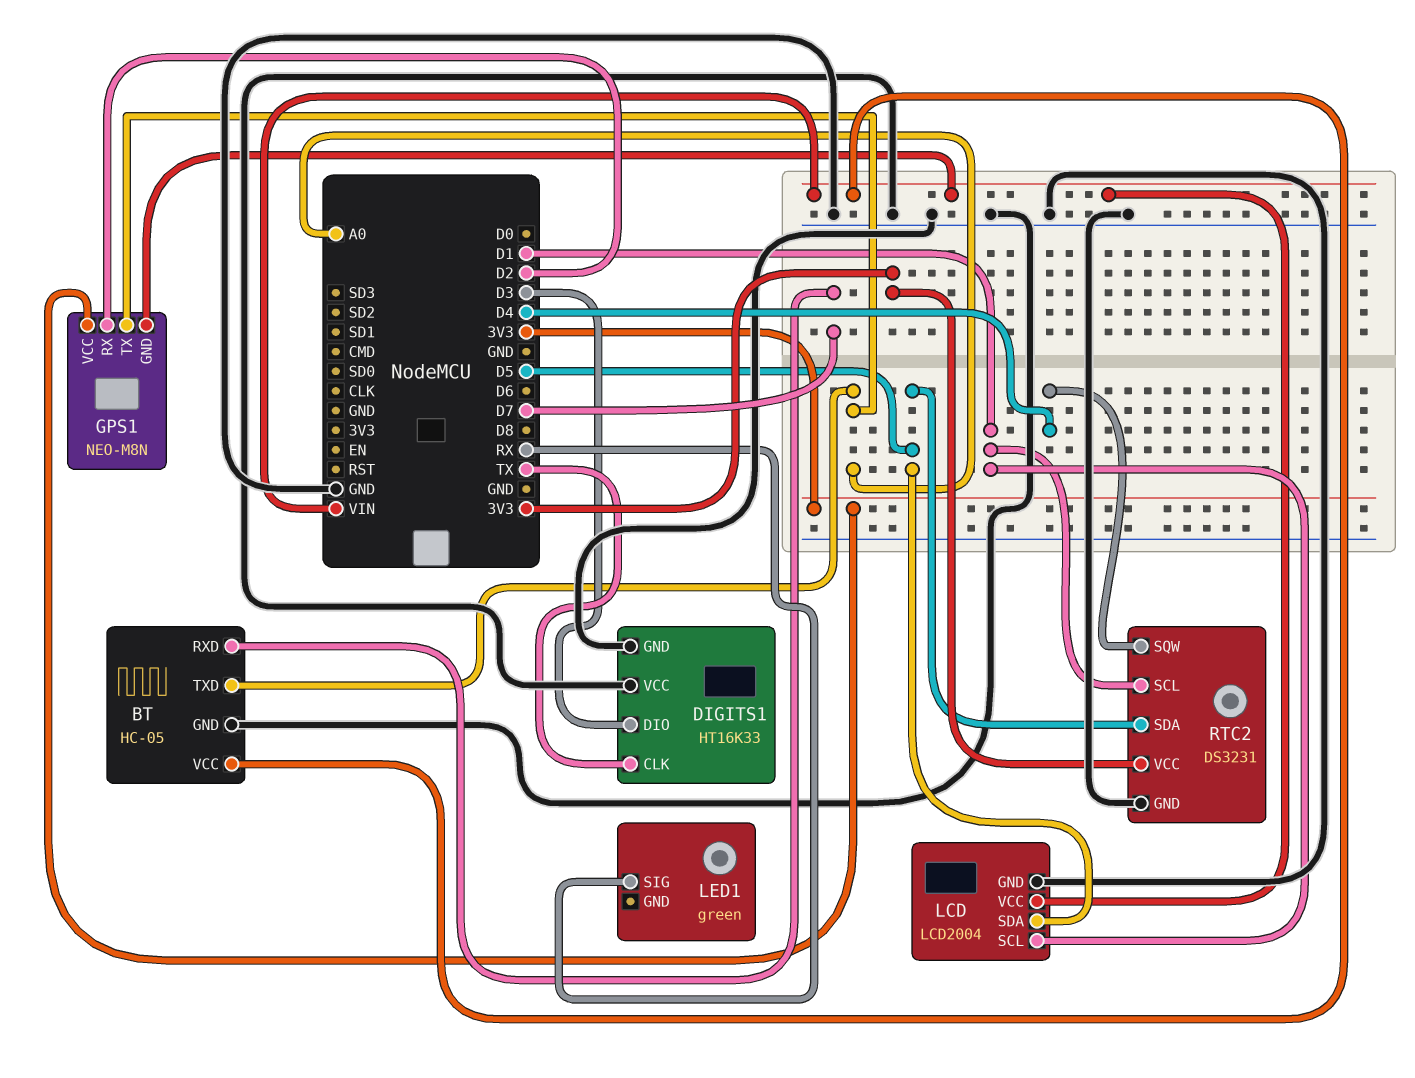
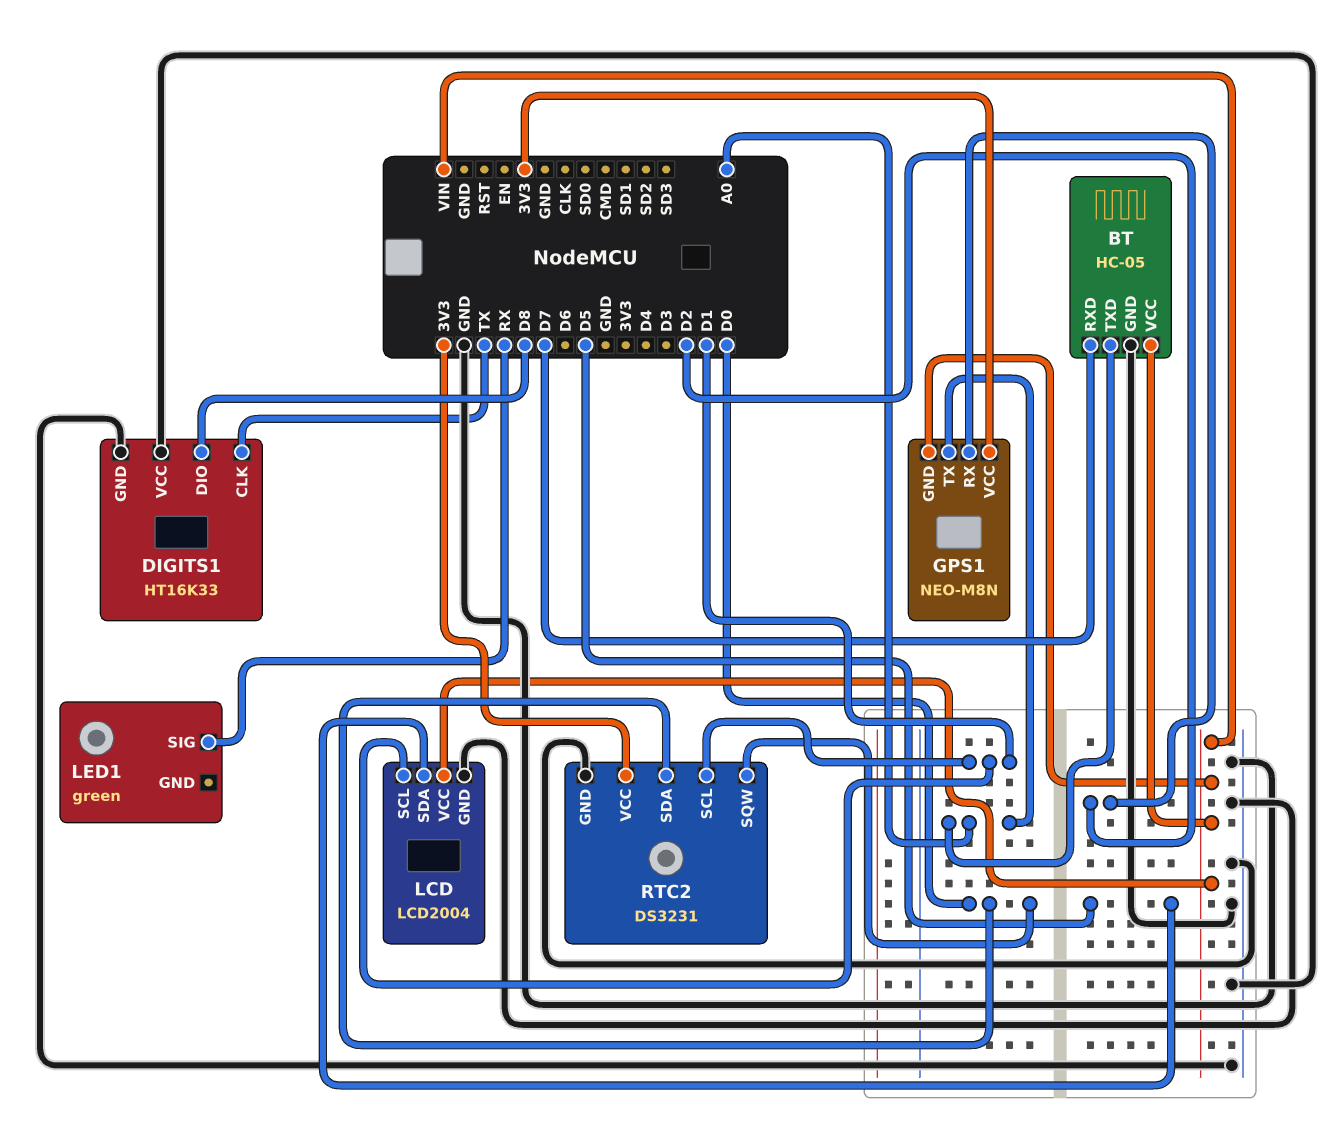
DIGITS1 pin DIO: D3 -> D8
RTC2 pin SDA: D5 -> D0
RTC2 pin SQW: D4 -> D0

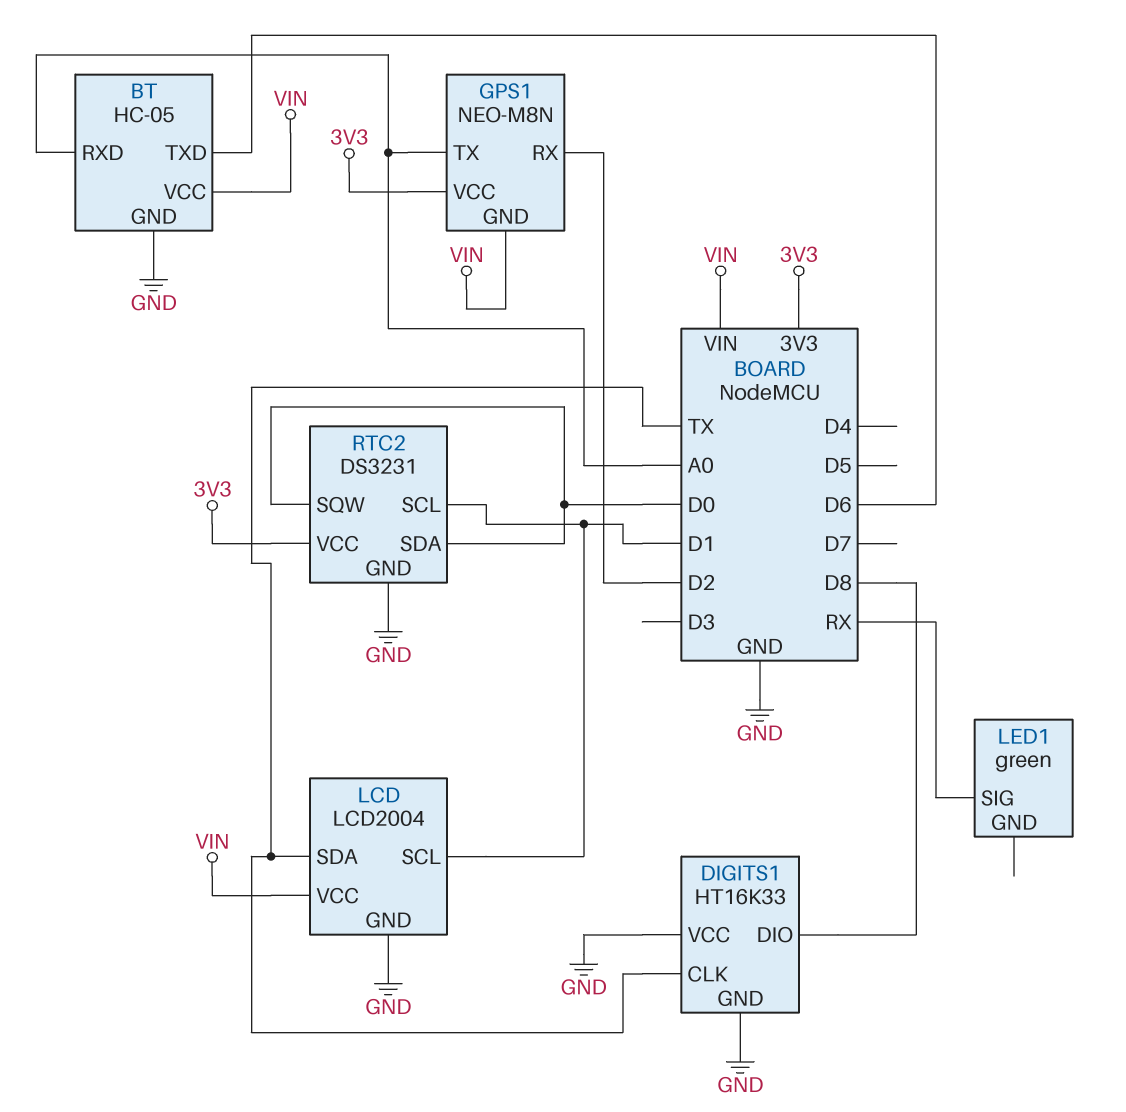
BT pin RXD: D7 -> A0
BT pin TXD: A0 -> D6
LCD pin SDA: D5 -> TX

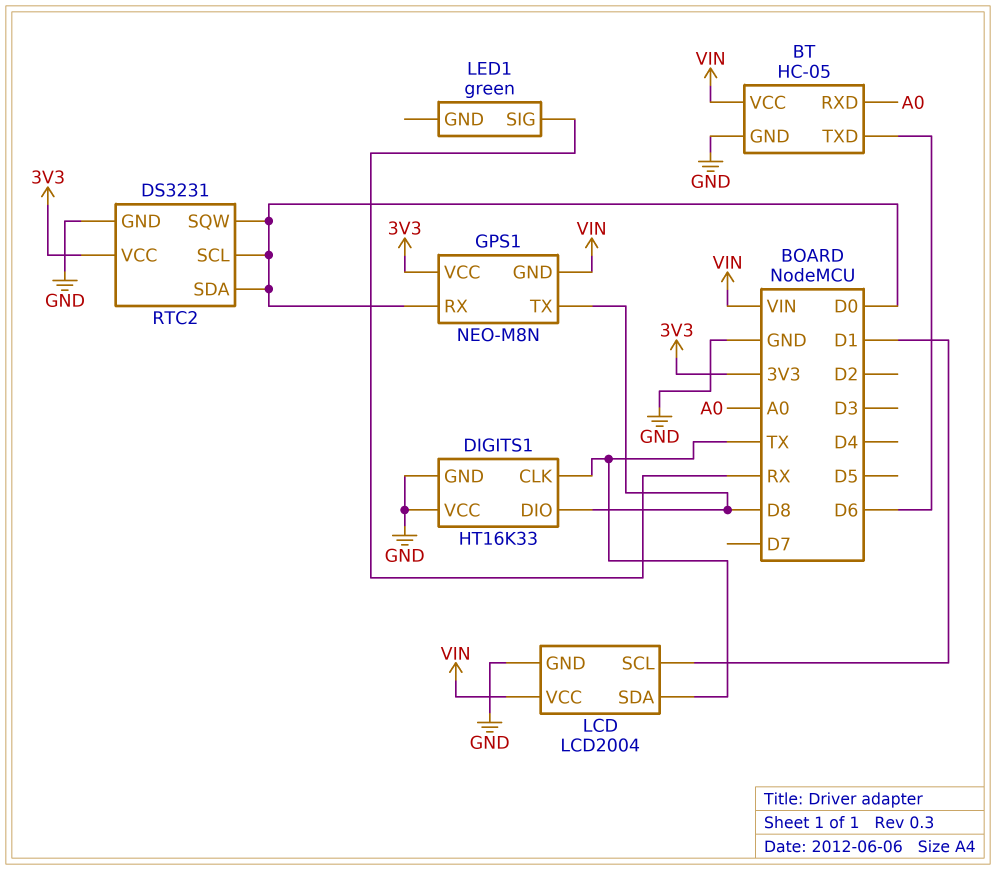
GPS1 pin RX: D2 -> D0
GPS1 pin TX: A0 -> D8
RTC2 pin SCL: D1 -> D0

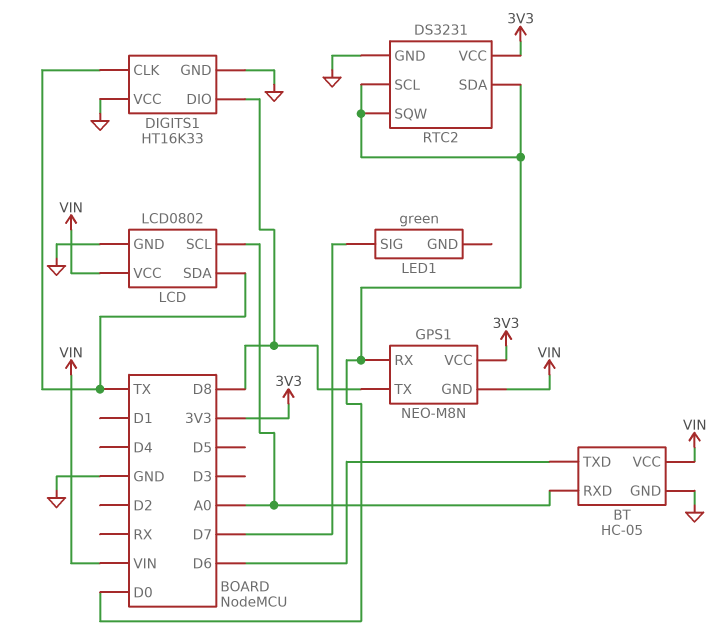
LCD: LCD2004 -> LCD0802
LCD pin SCL: D1 -> A0
LED1 pin SIG: RX -> D7

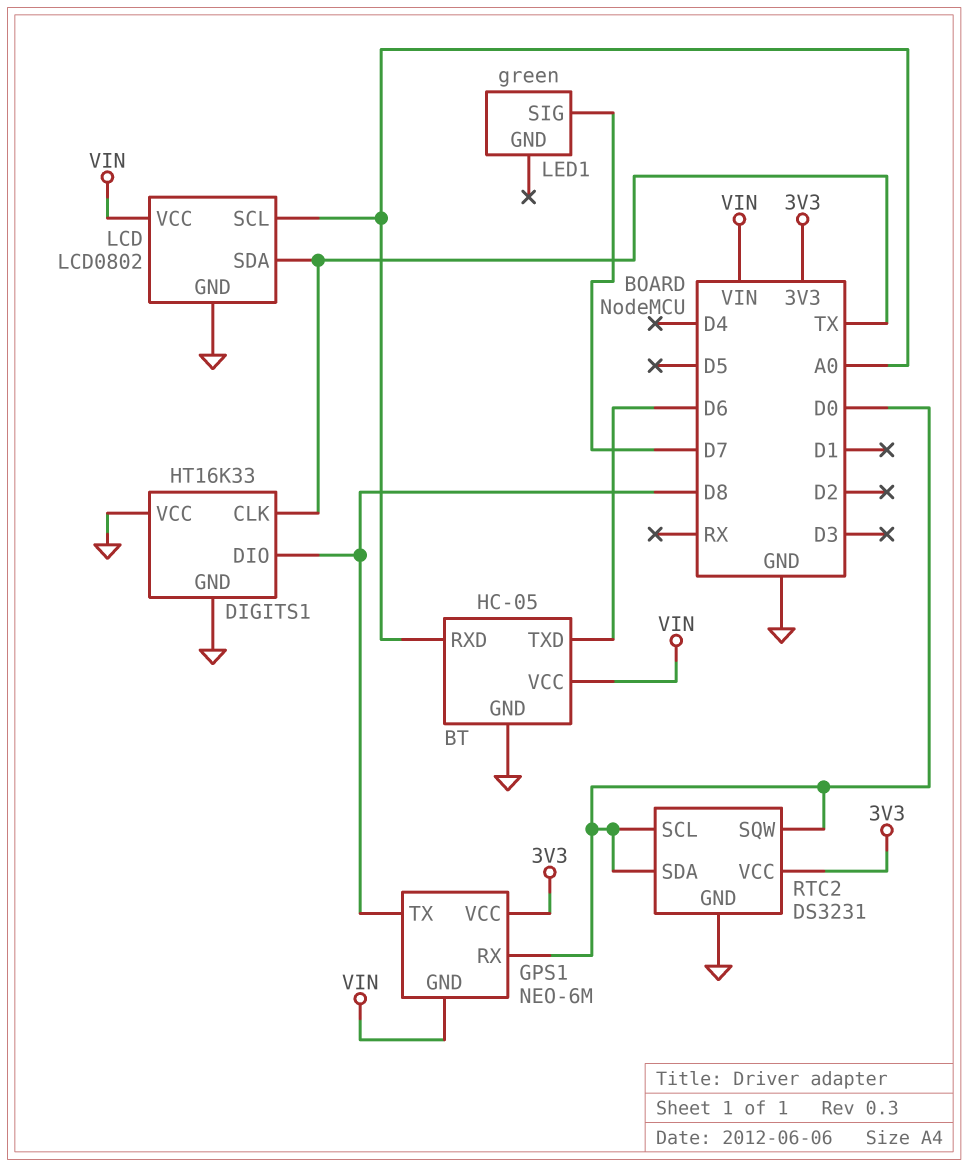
GPS1: NEO-M8N -> NEO-6M

